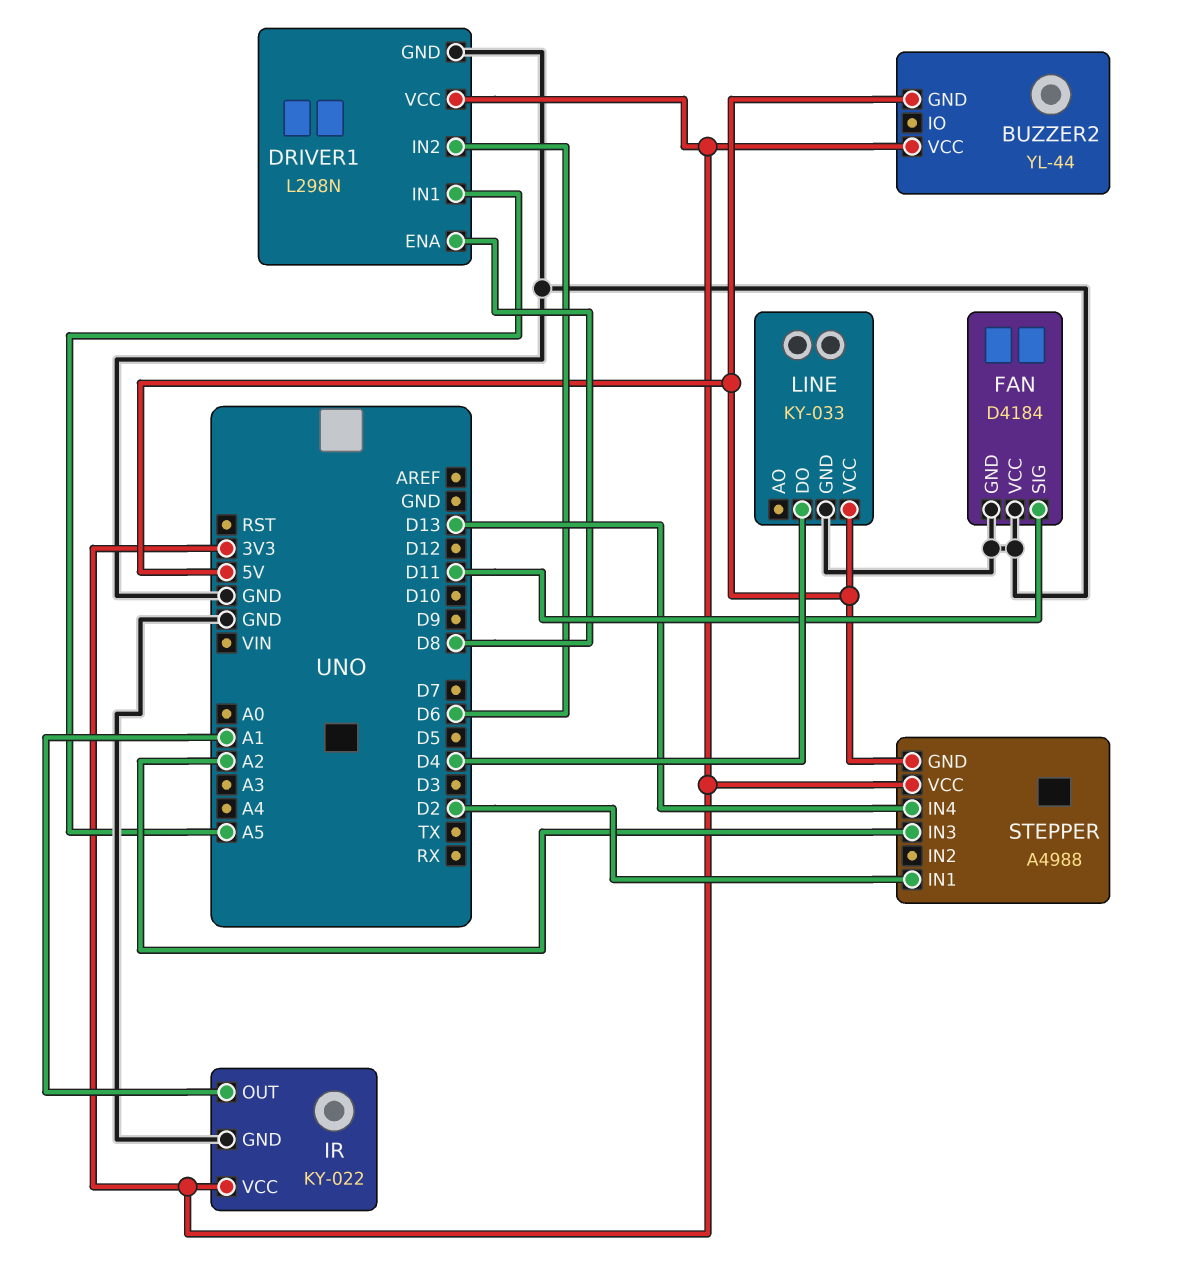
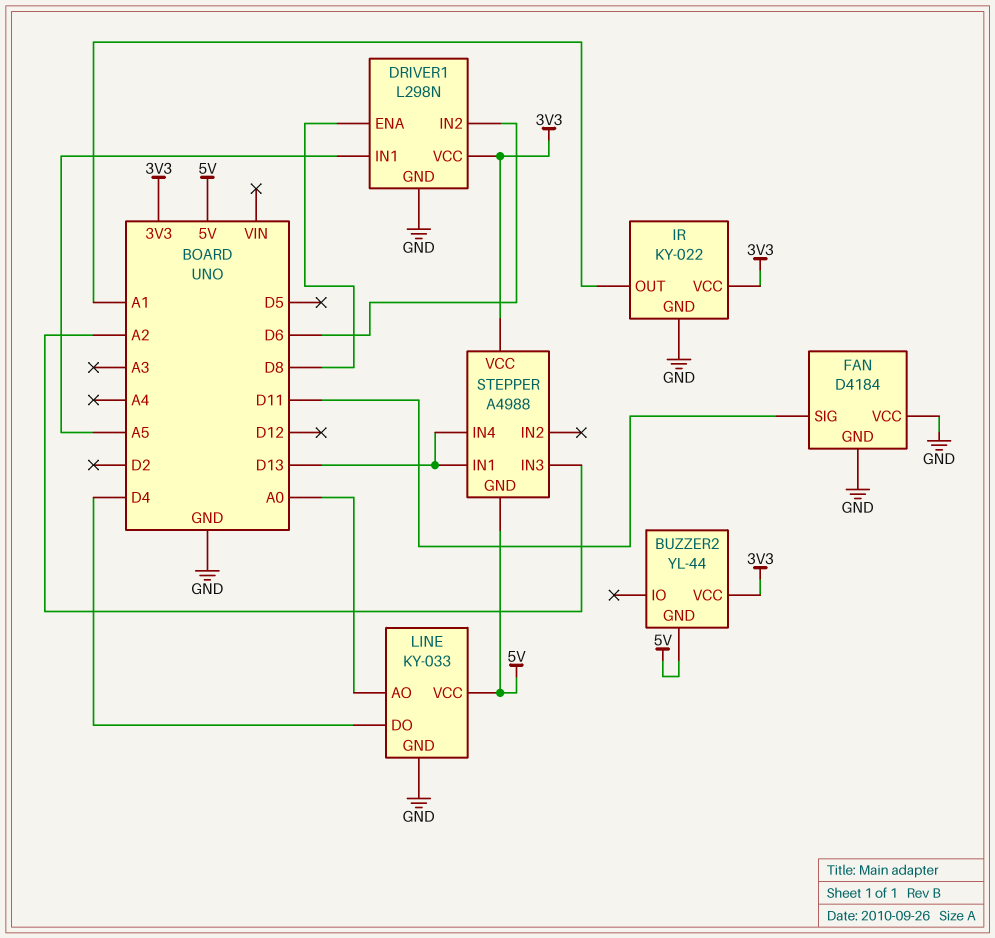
LINE pin AO: none -> A0
STEPPER pin IN1: D2 -> D13

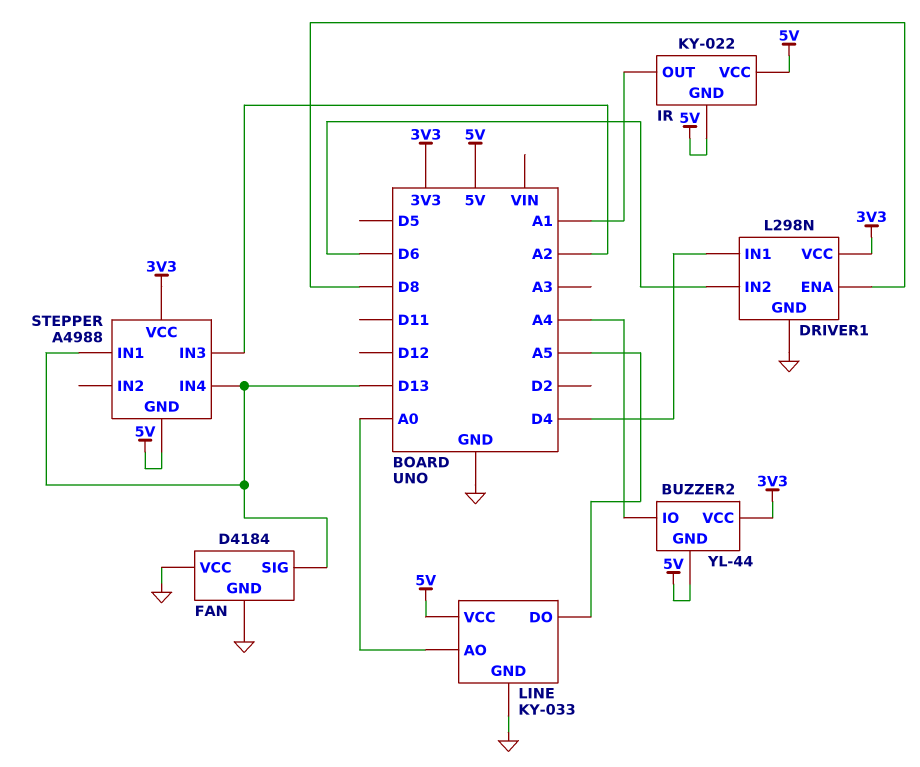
BUZZER2 pin IO: none -> A4
DRIVER1 pin IN1: A5 -> D4
FAN pin SIG: D11 -> D13
IR pin GND: GND -> 5V
IR pin VCC: 3V3 -> 5V
LINE pin DO: D4 -> A5

